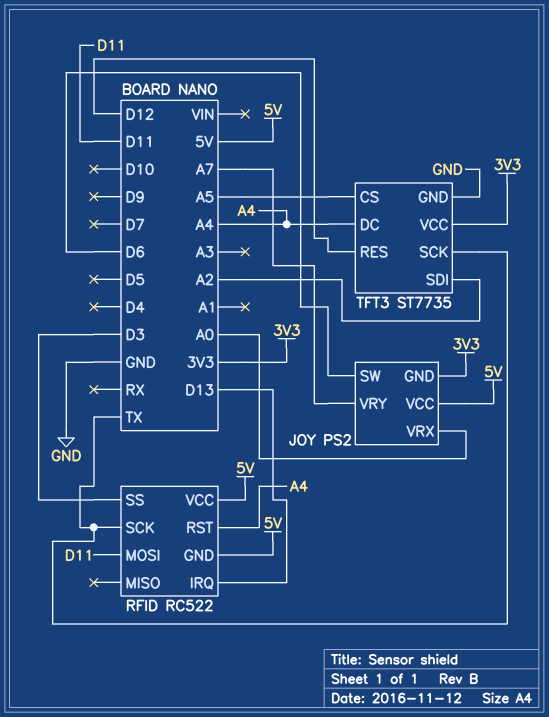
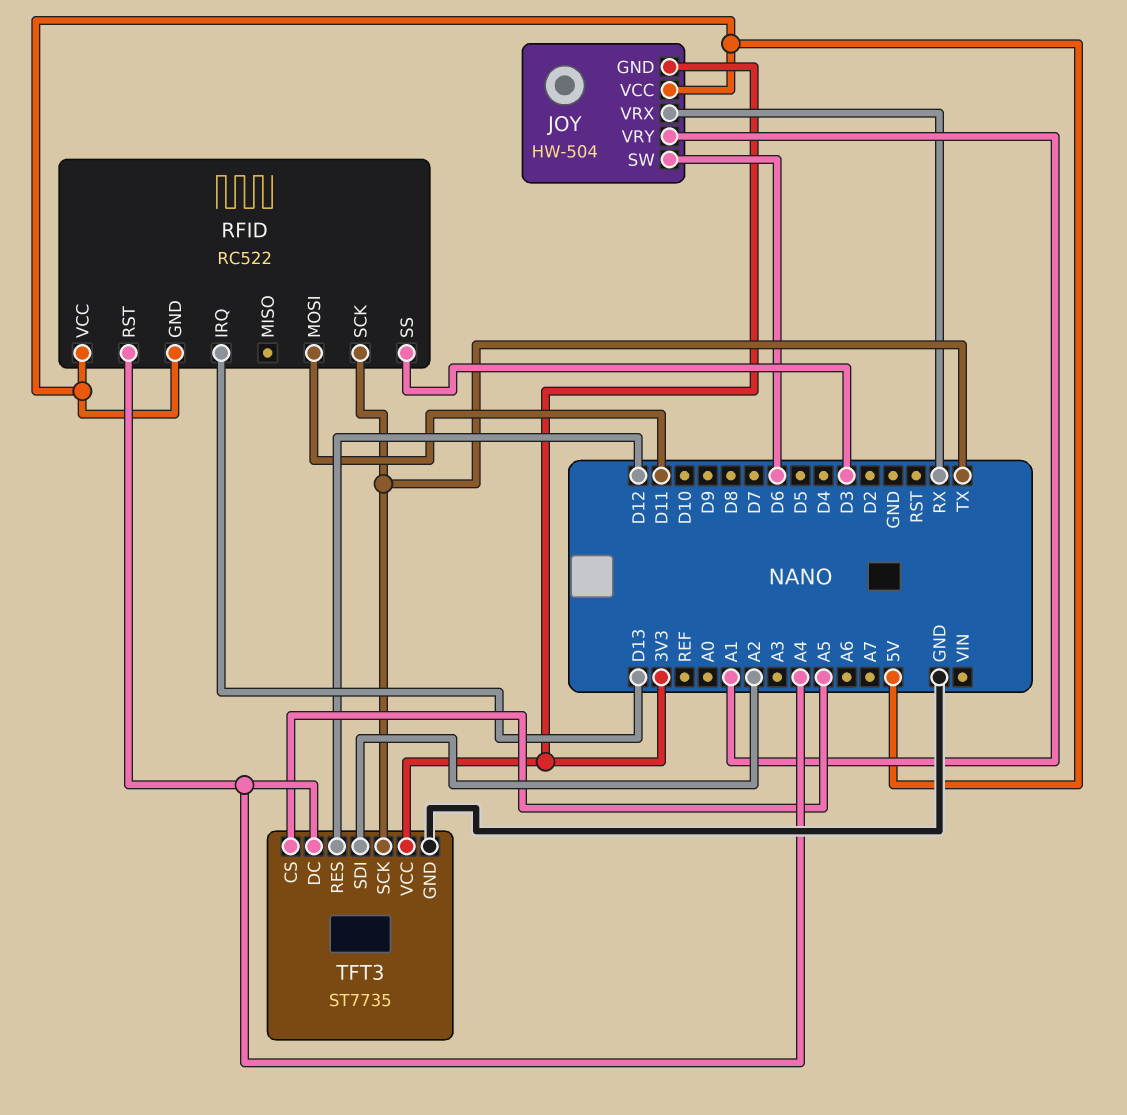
JOY: PS2 -> HW-504
JOY pin VRX: A0 -> RX
JOY pin VRY: A7 -> A1

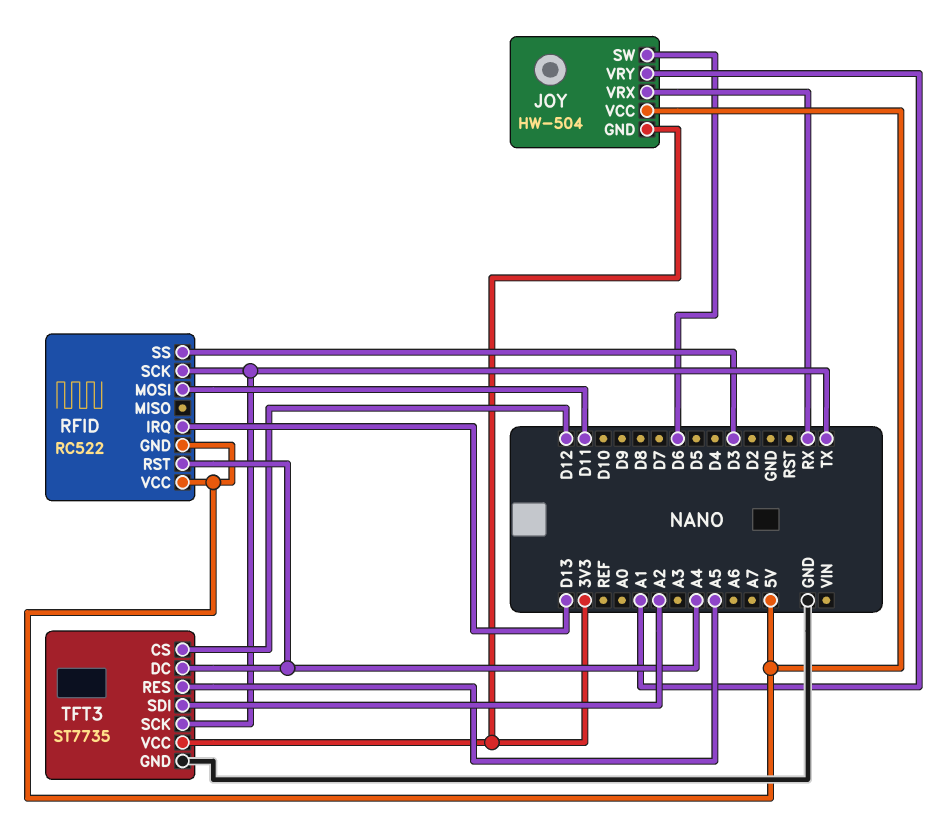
TFT3 pin CS: A5 -> D12
TFT3 pin RES: D12 -> A5

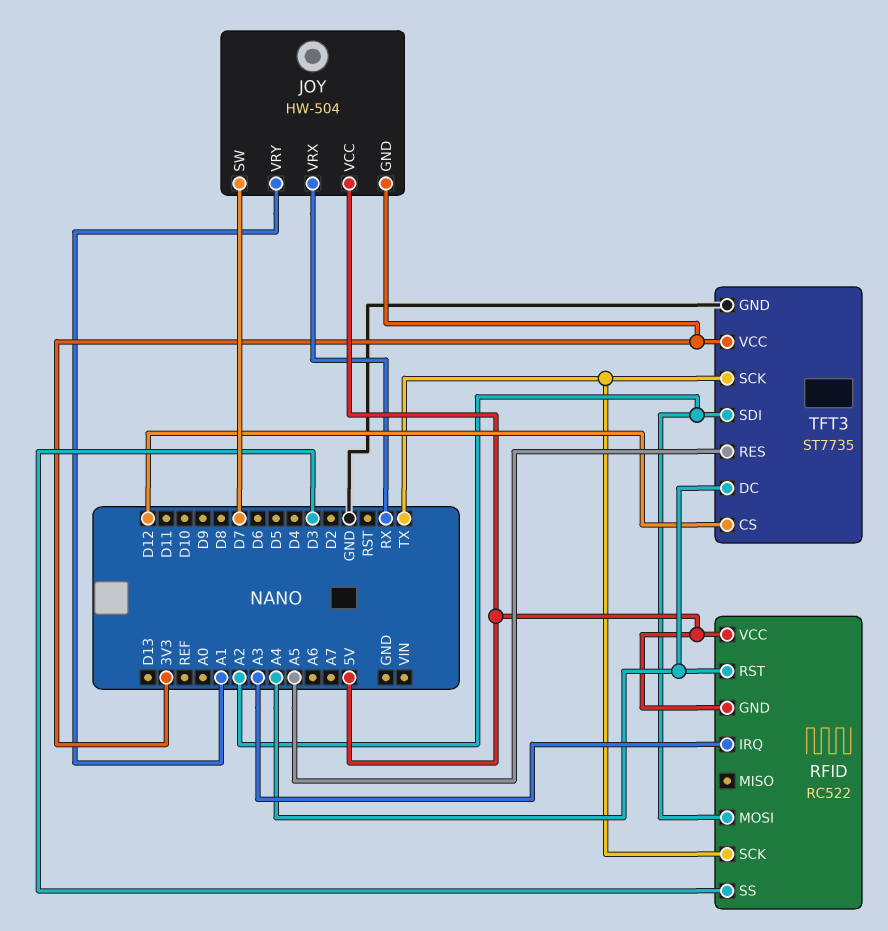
JOY pin SW: D6 -> D7
RFID pin IRQ: D13 -> A3
RFID pin MOSI: D11 -> A2

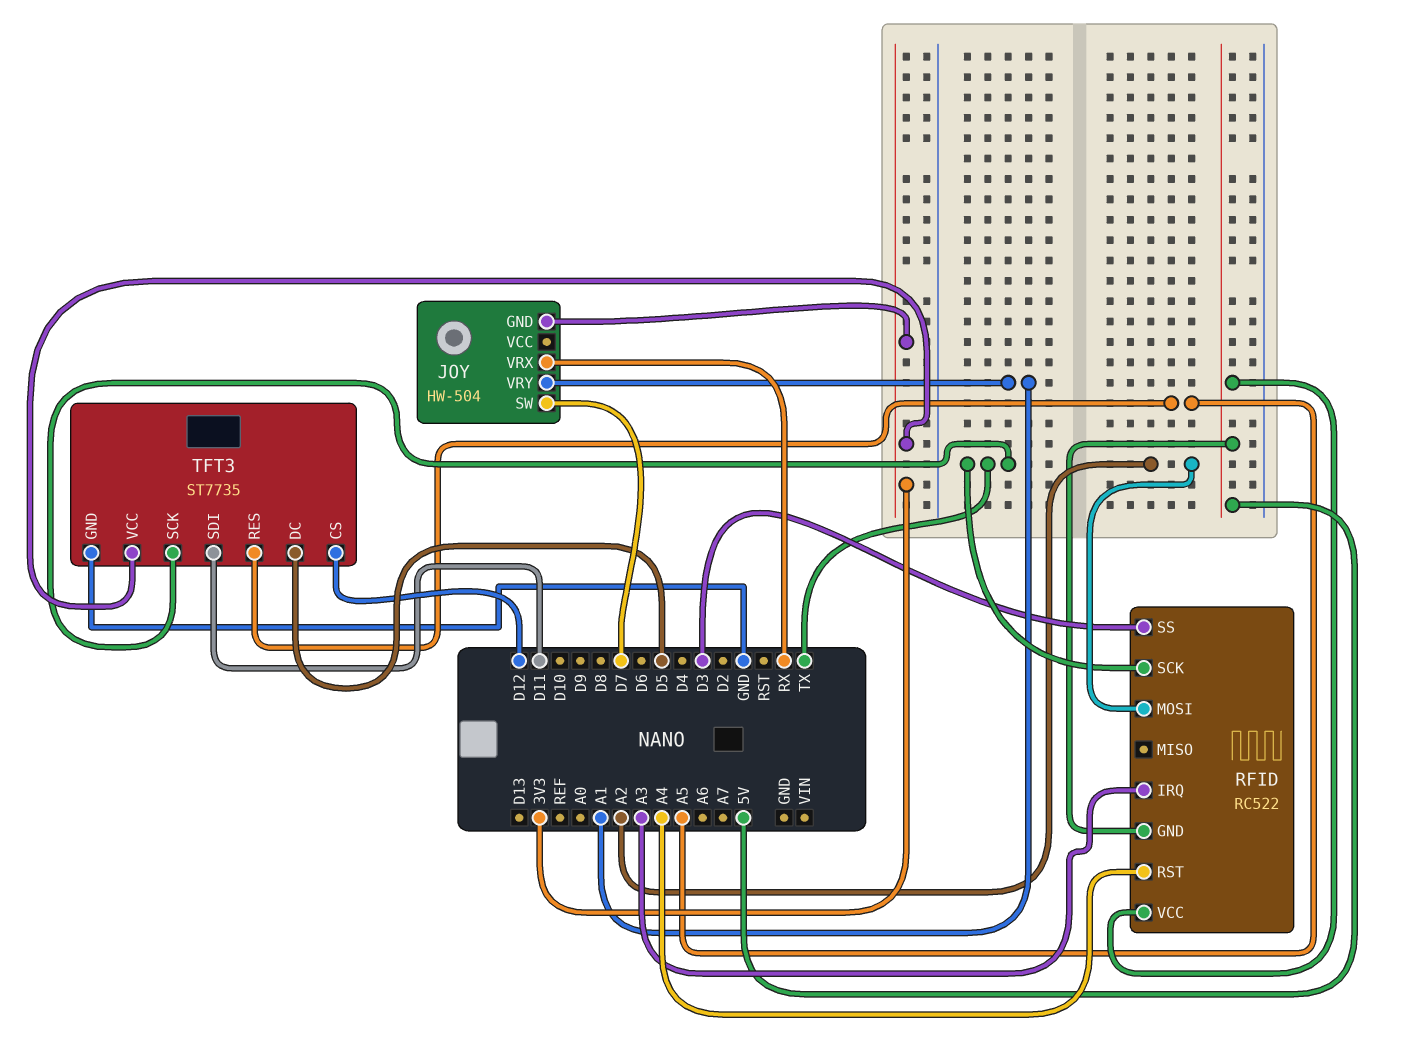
JOY pin VCC: 5V -> none
TFT3 pin DC: A4 -> D5
TFT3 pin SDI: A2 -> D11

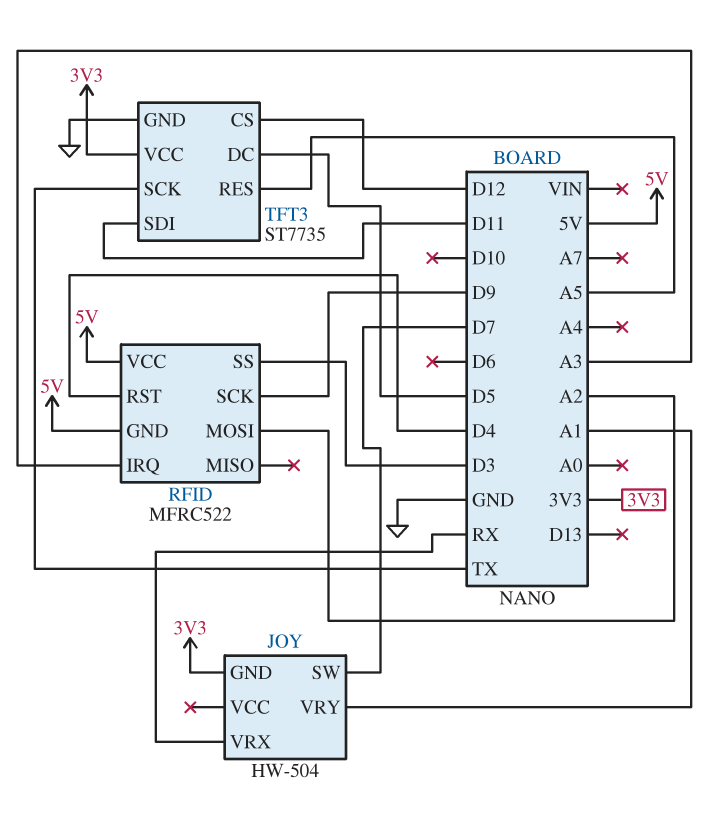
RFID: RC522 -> MFRC522
RFID pin RST: A4 -> D4
RFID pin SCK: TX -> D9

